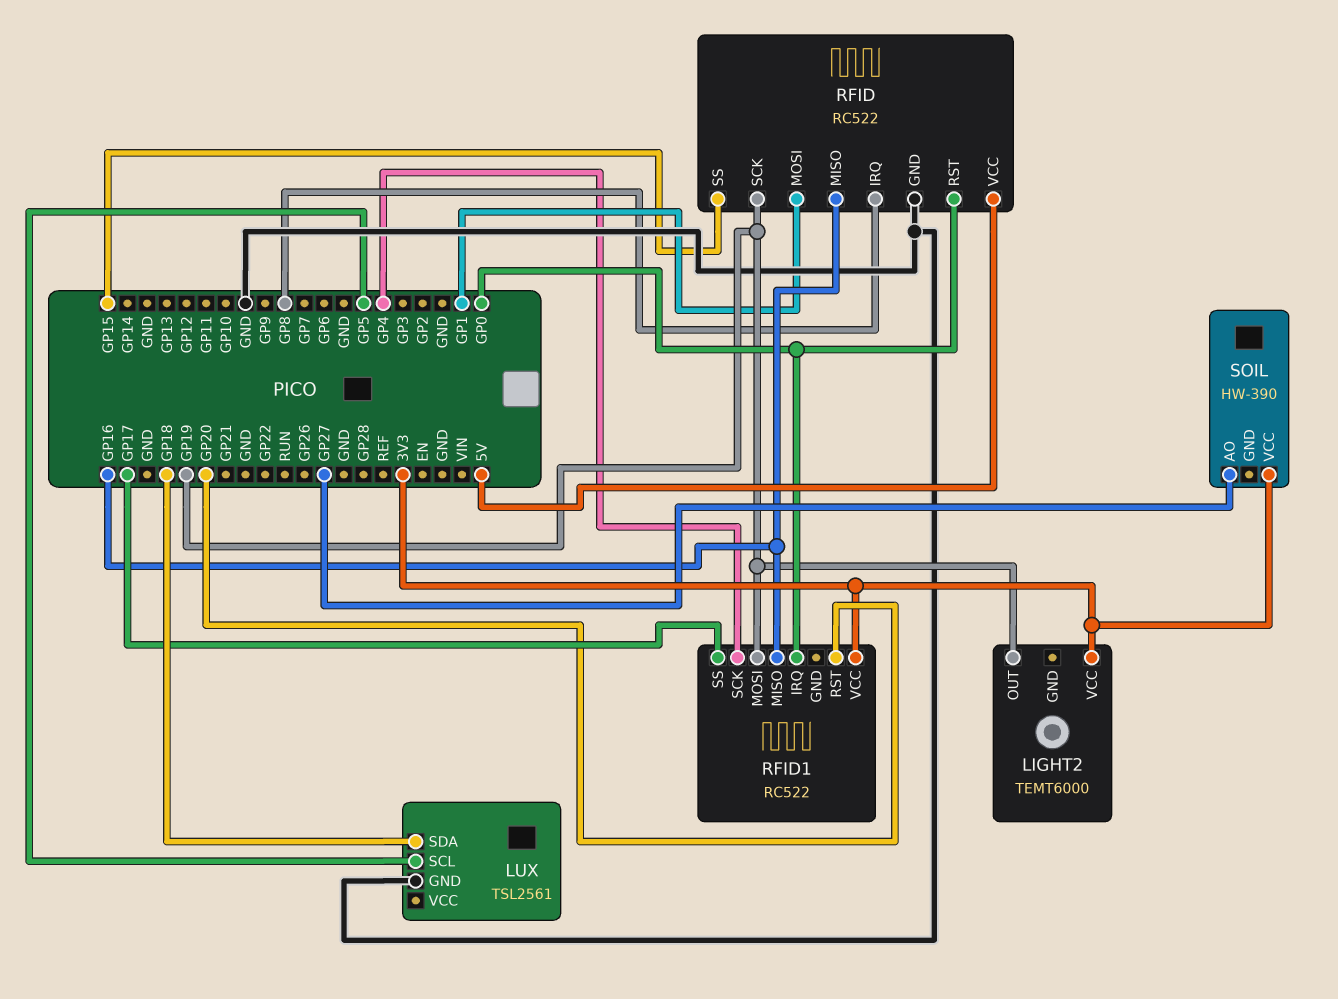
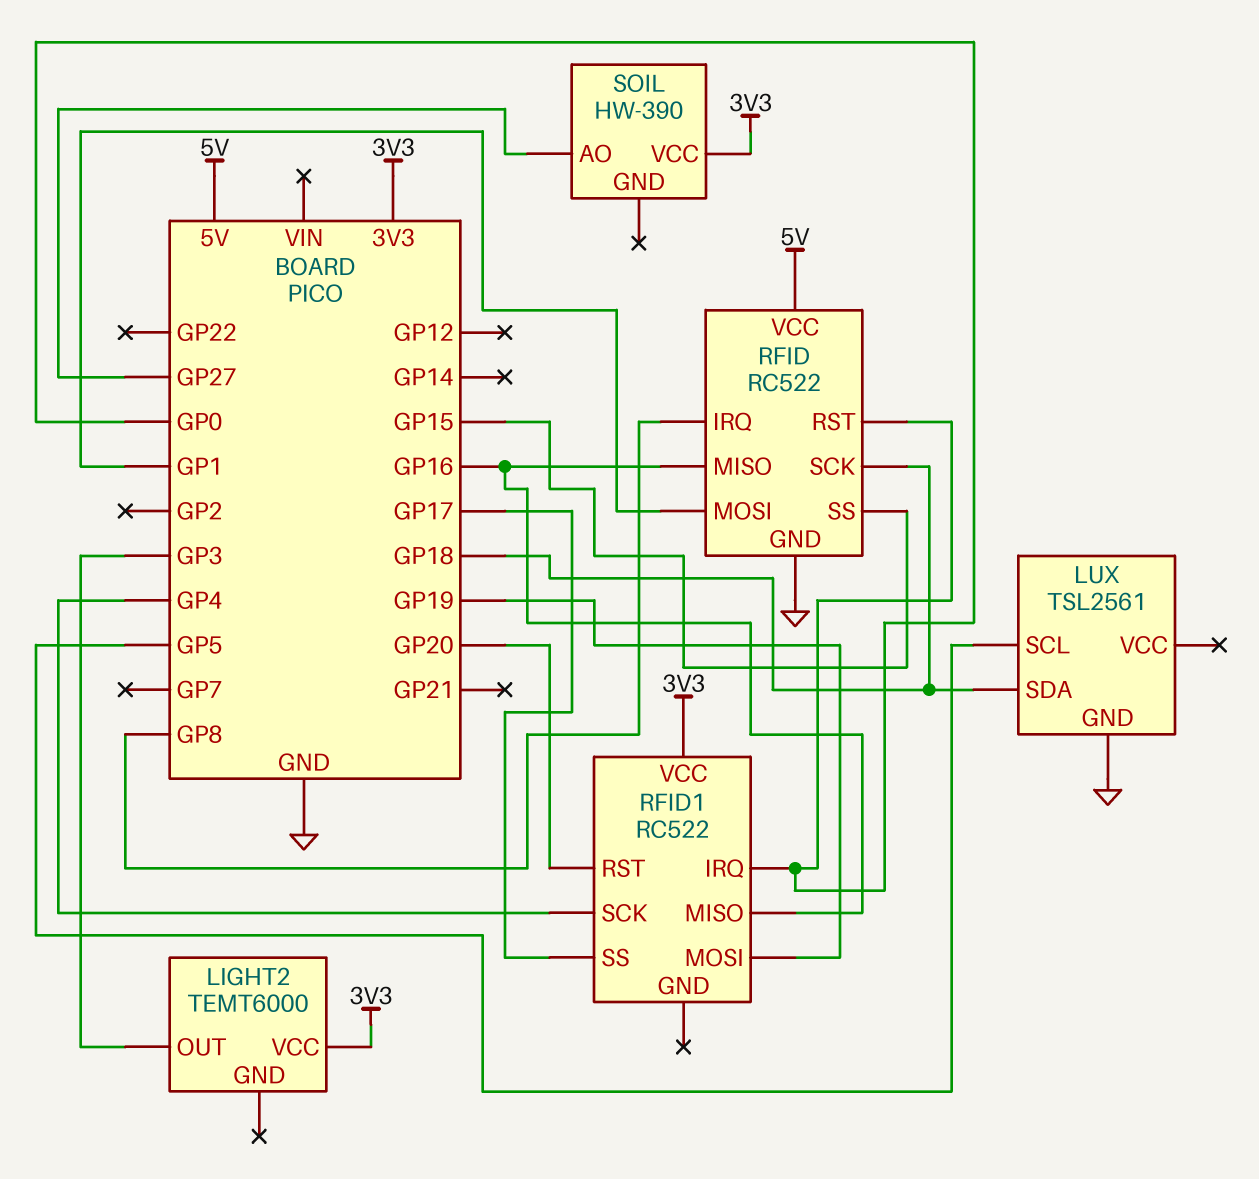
LIGHT2 pin OUT: GP19 -> GP3
RFID pin SCK: GP19 -> GP18

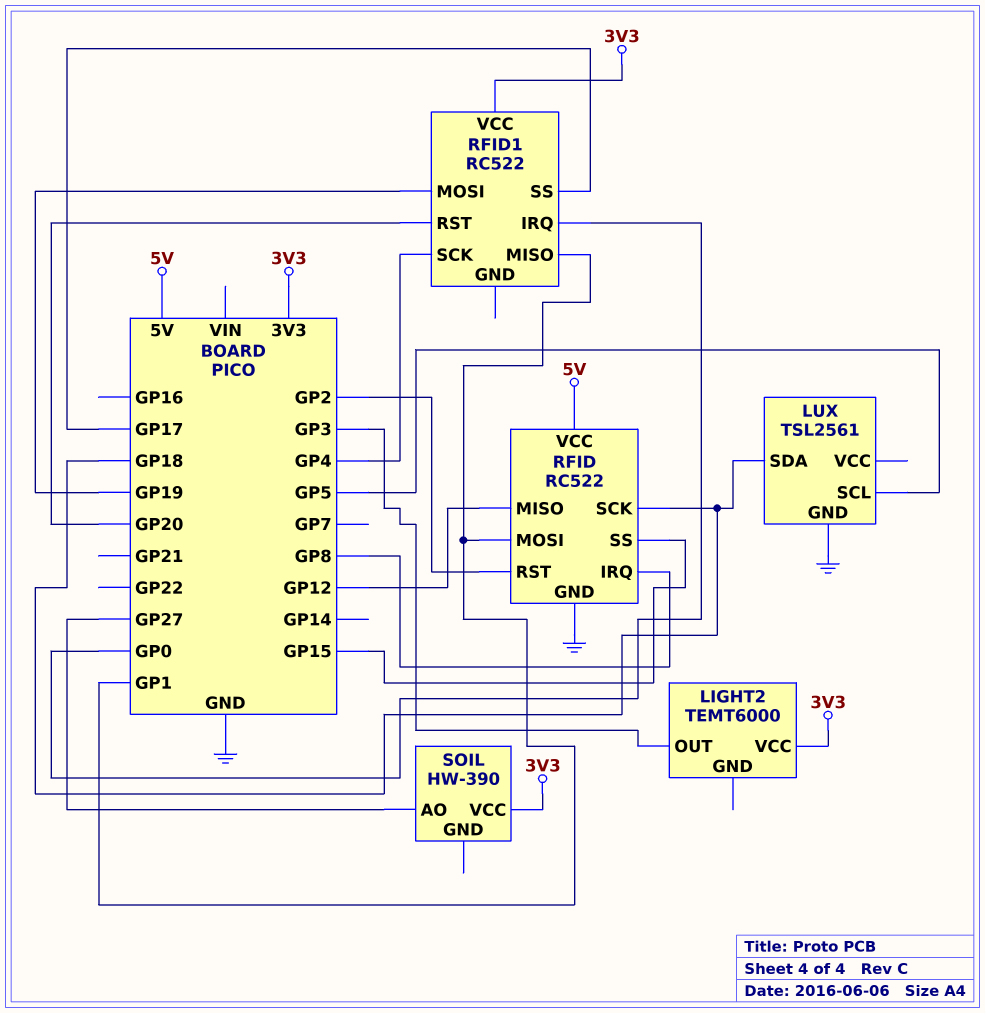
RFID pin MISO: GP16 -> GP12
RFID pin RST: GP0 -> GP2
RFID1 pin MISO: GP16 -> GP1

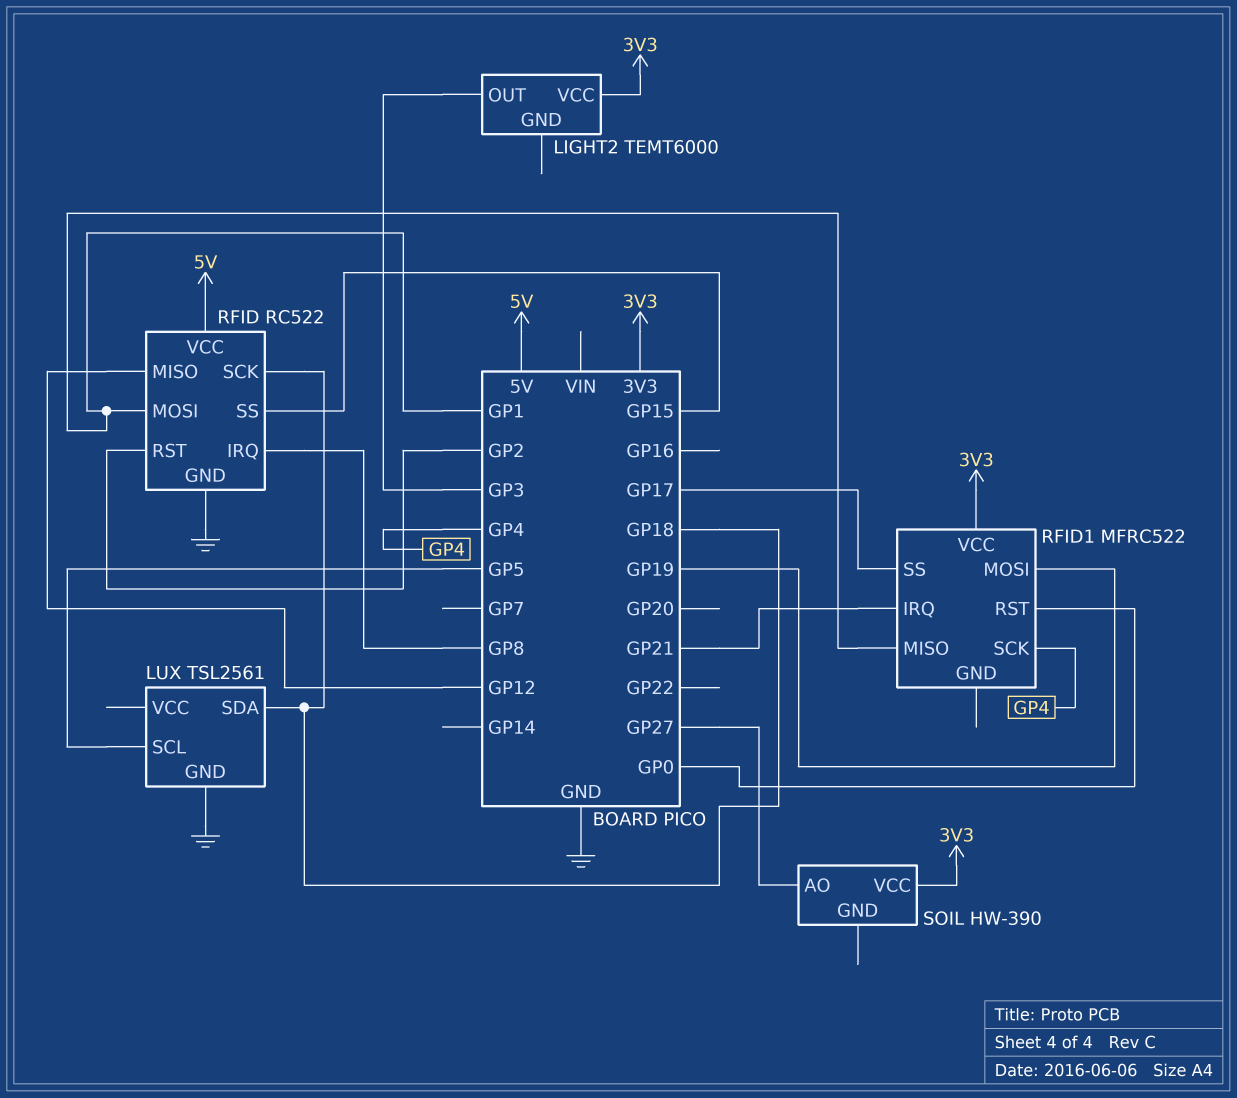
RFID1: RC522 -> MFRC522
RFID1 pin IRQ: GP0 -> GP21
RFID1 pin RST: GP20 -> GP0

